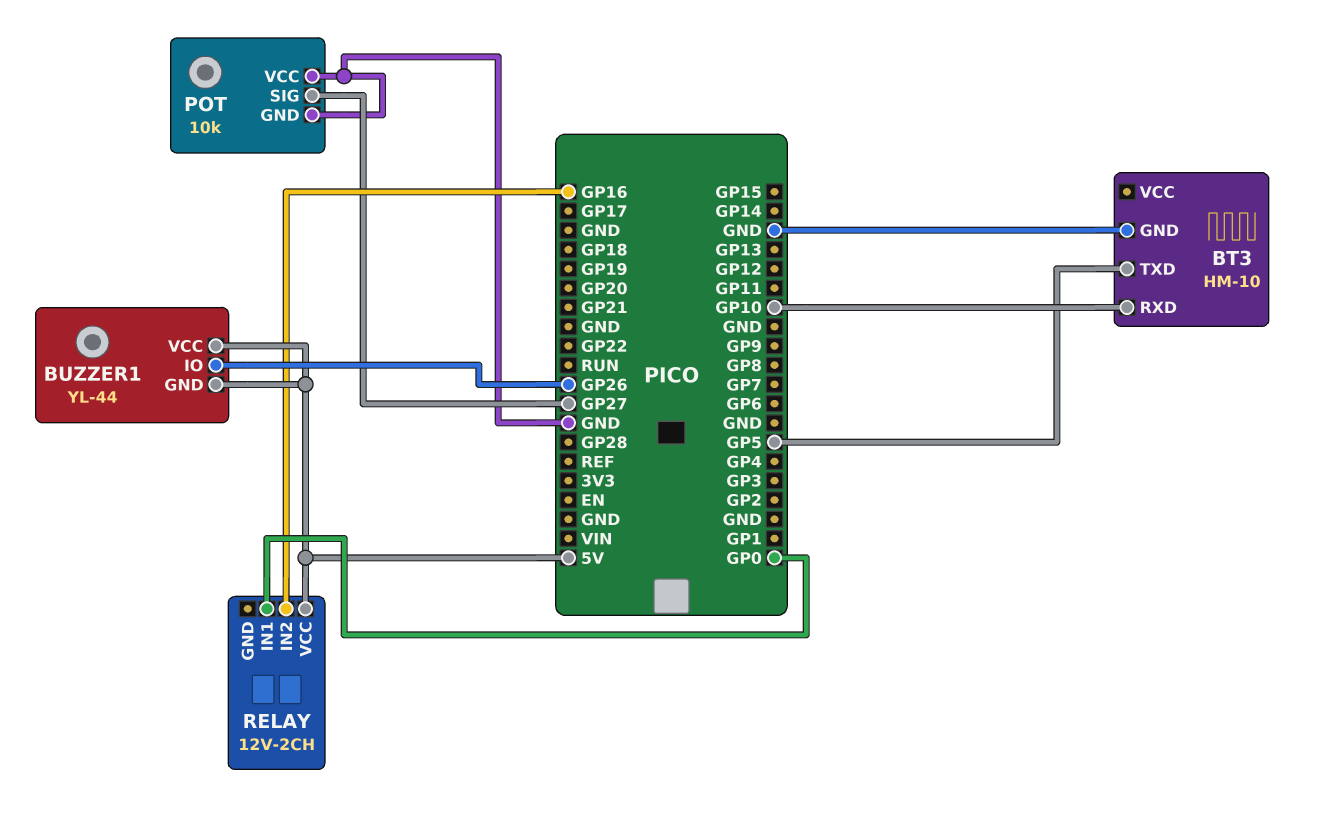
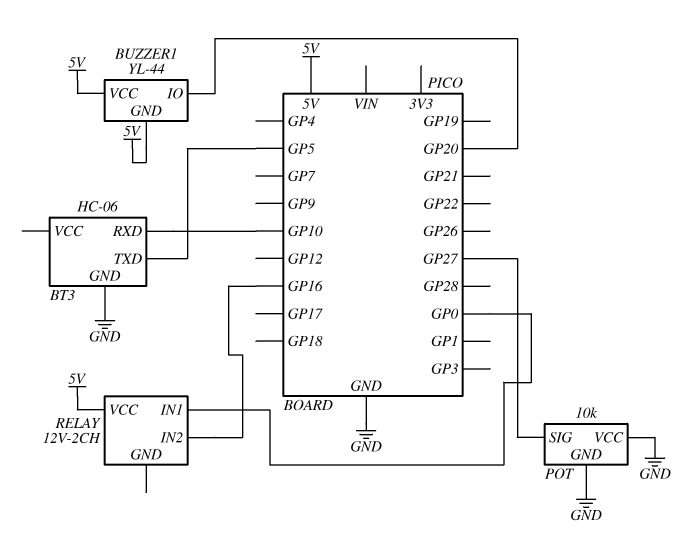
BT3: HM-10 -> HC-06
BUZZER1 pin IO: GP26 -> GP20

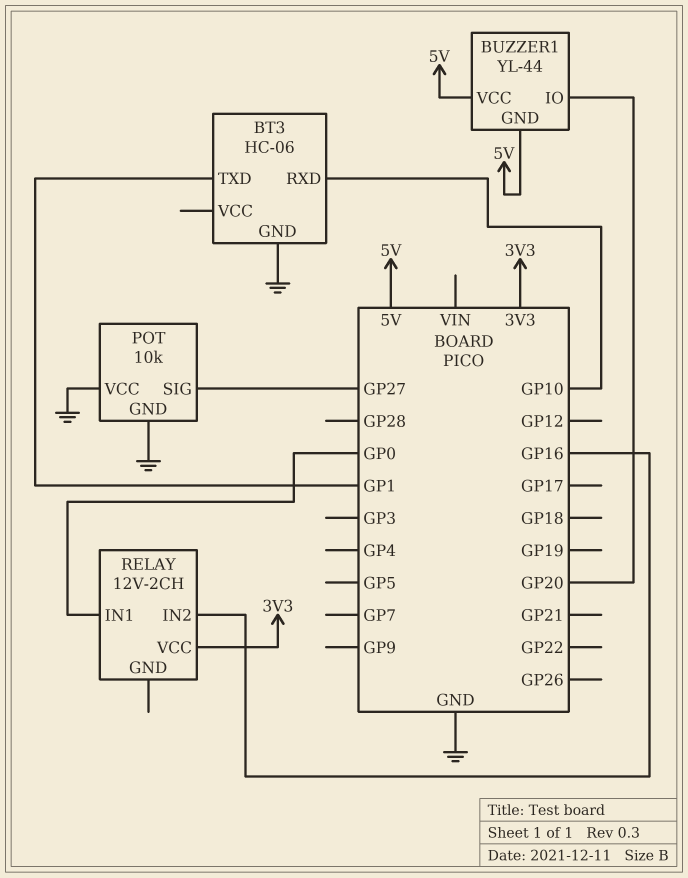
BT3 pin TXD: GP5 -> GP1
RELAY pin VCC: 5V -> 3V3

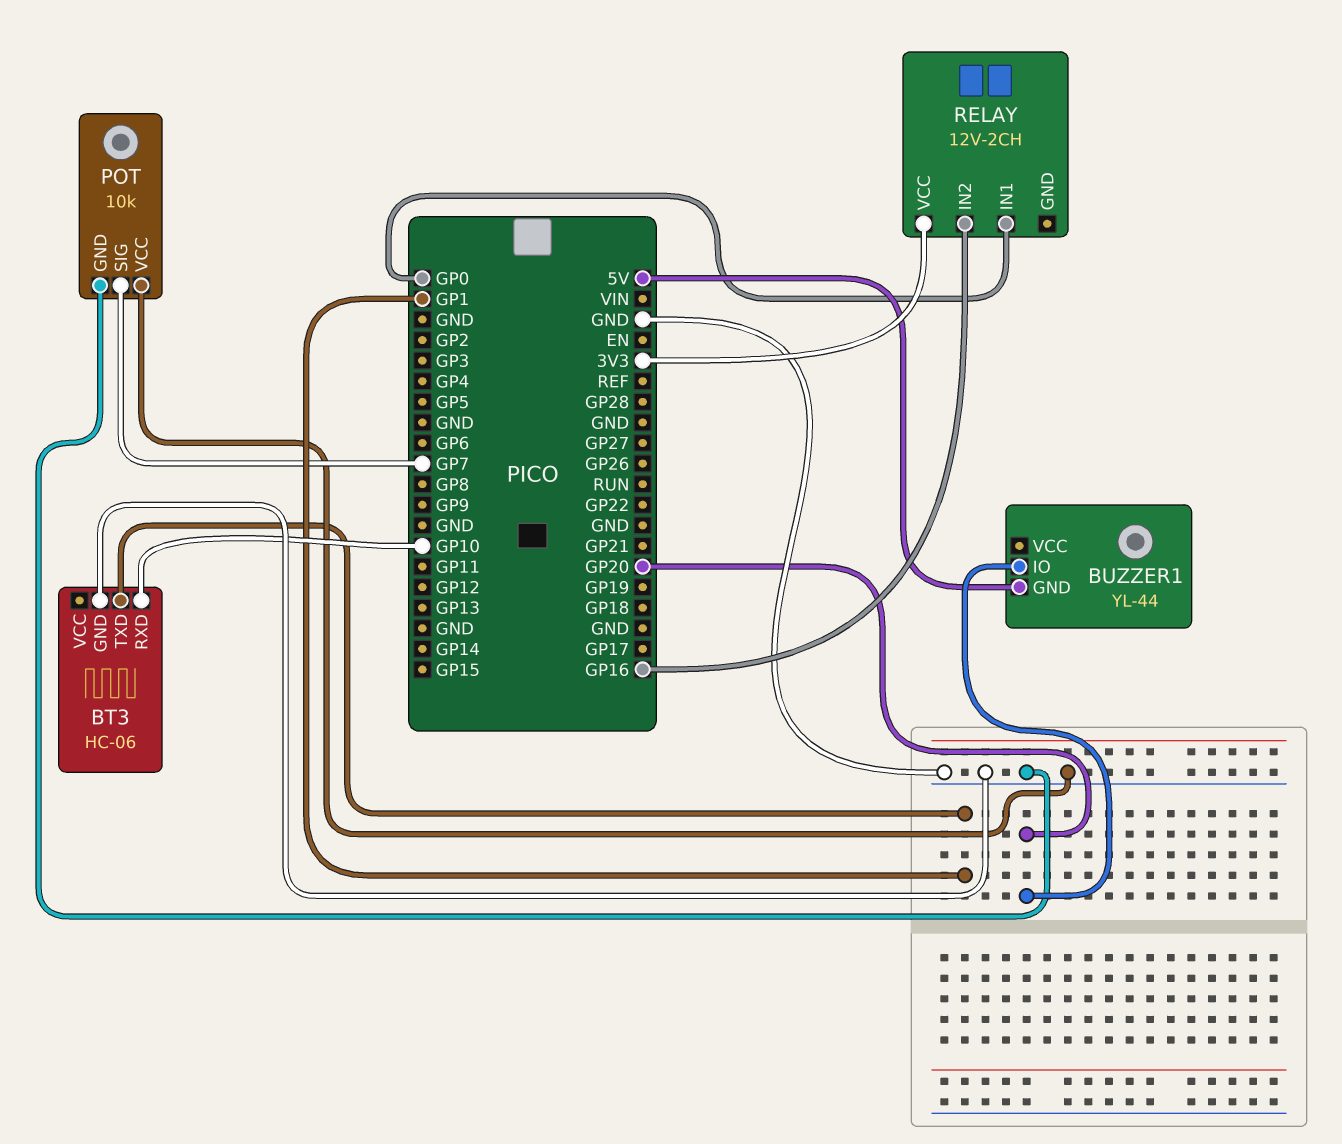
BUZZER1 pin VCC: 5V -> none
POT pin SIG: GP27 -> GP7

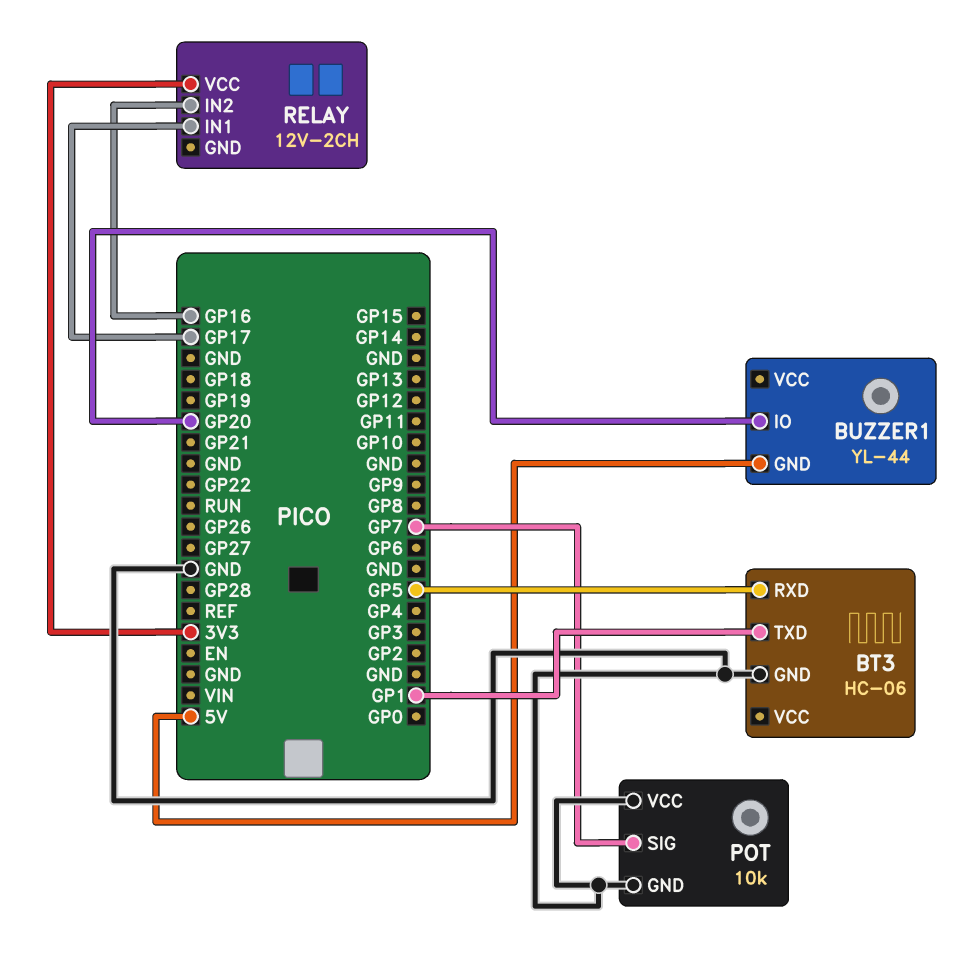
BT3 pin RXD: GP10 -> GP5
RELAY pin IN1: GP0 -> GP17

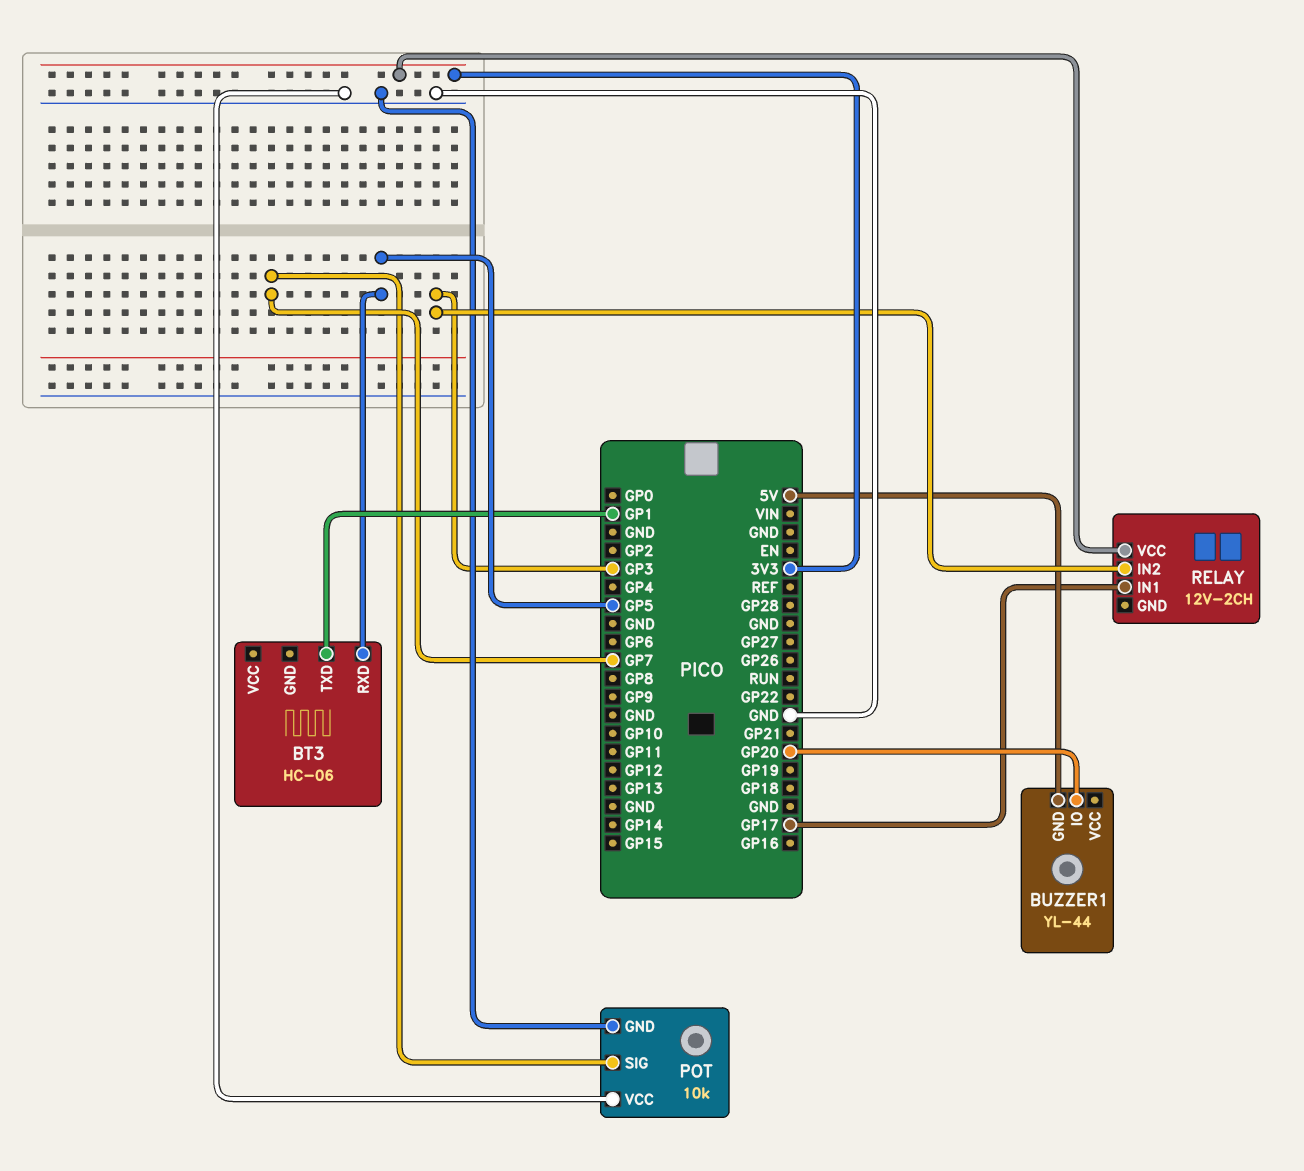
BT3 pin GND: GND -> none
RELAY pin IN2: GP16 -> GP3

